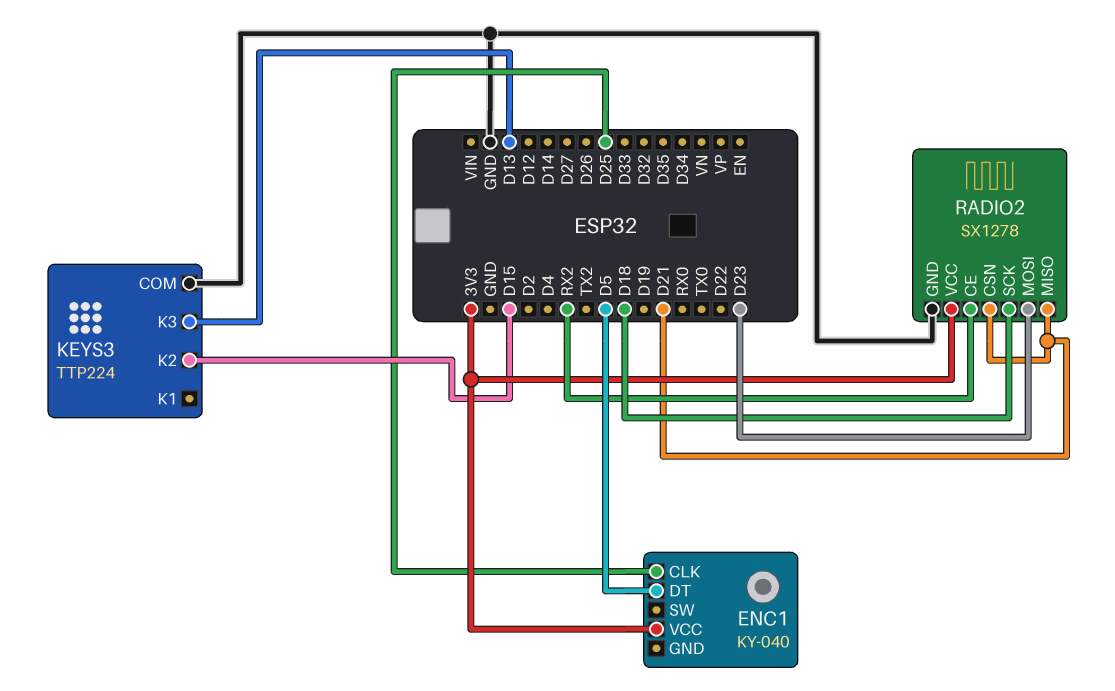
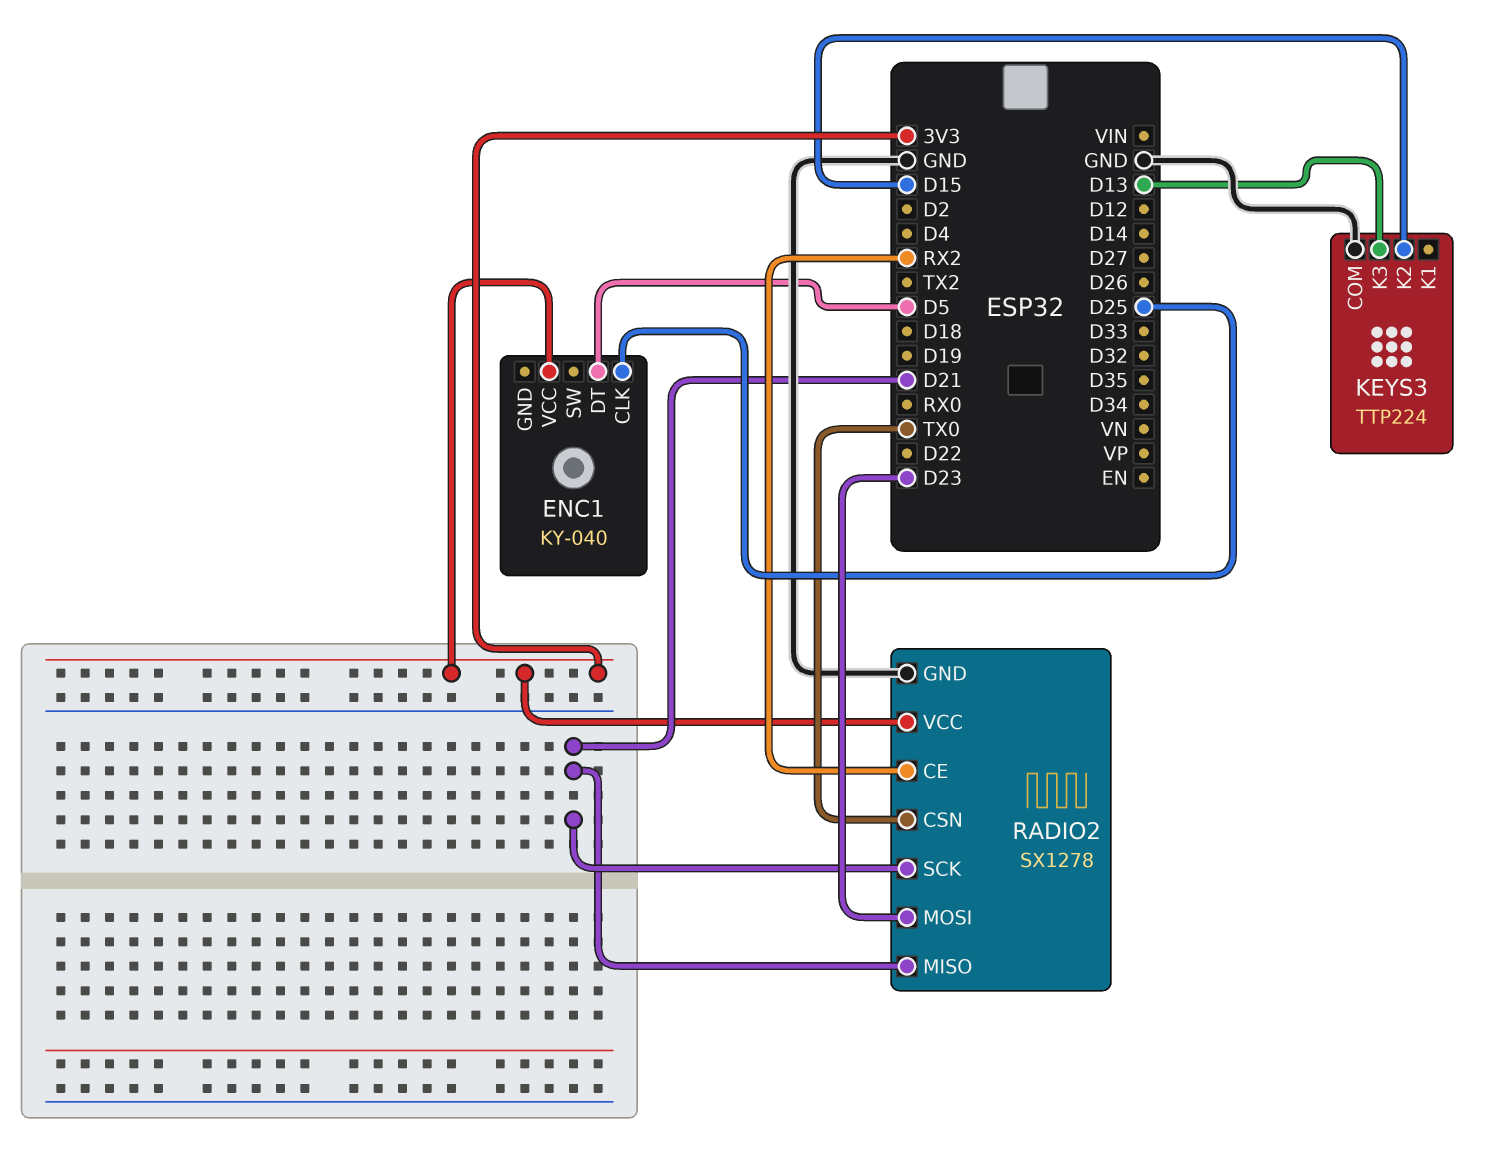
RADIO2 pin CSN: D21 -> TX0
RADIO2 pin SCK: D18 -> D21

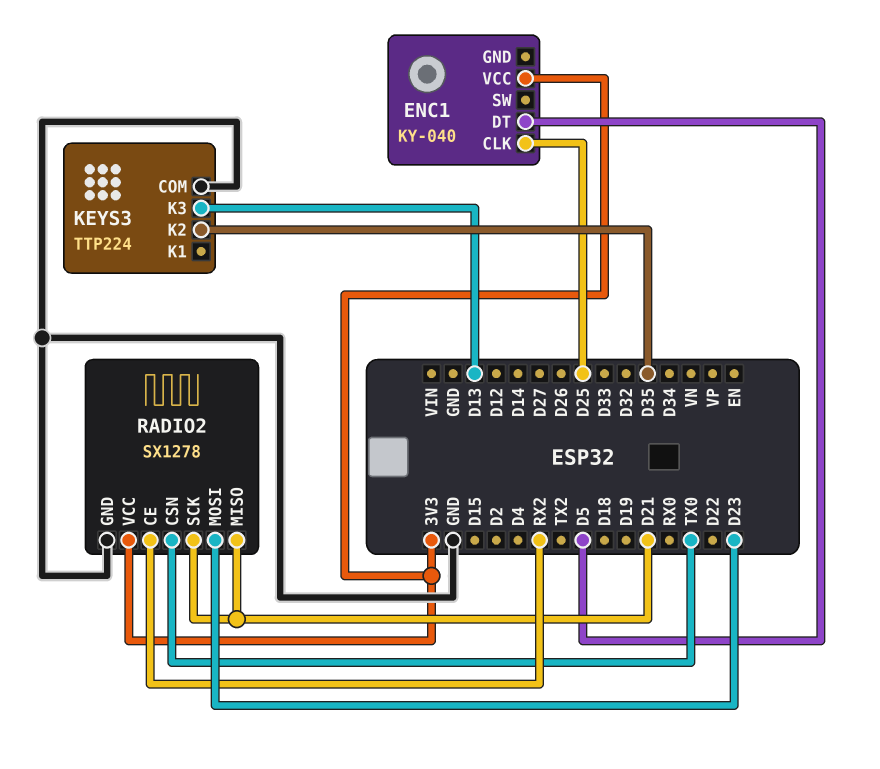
KEYS3 pin K2: D15 -> D35

